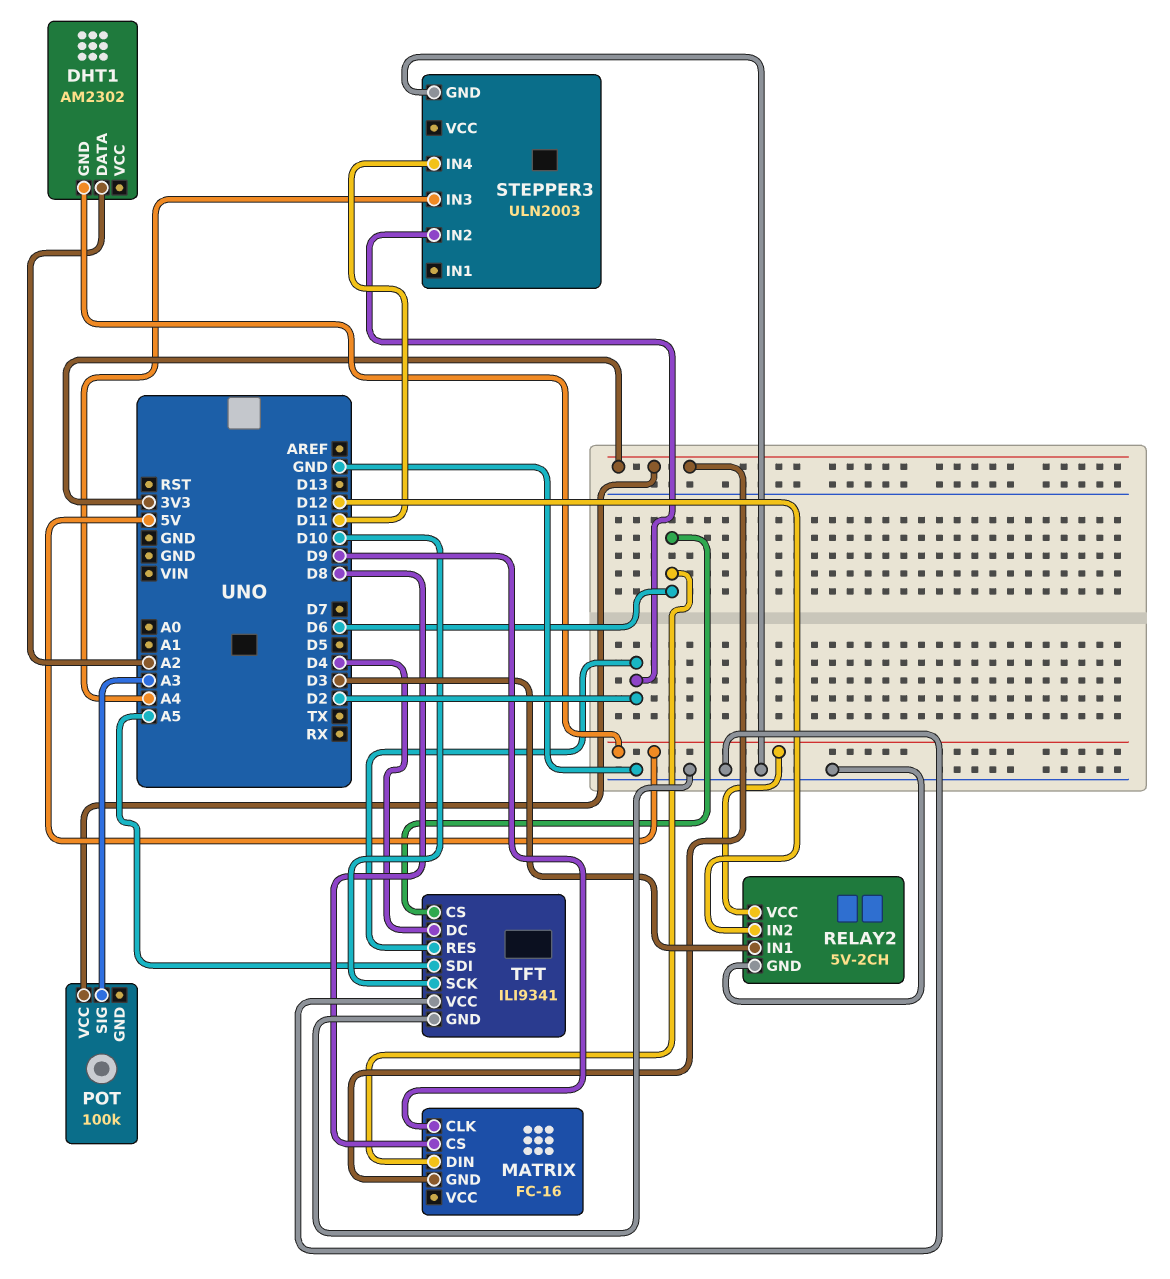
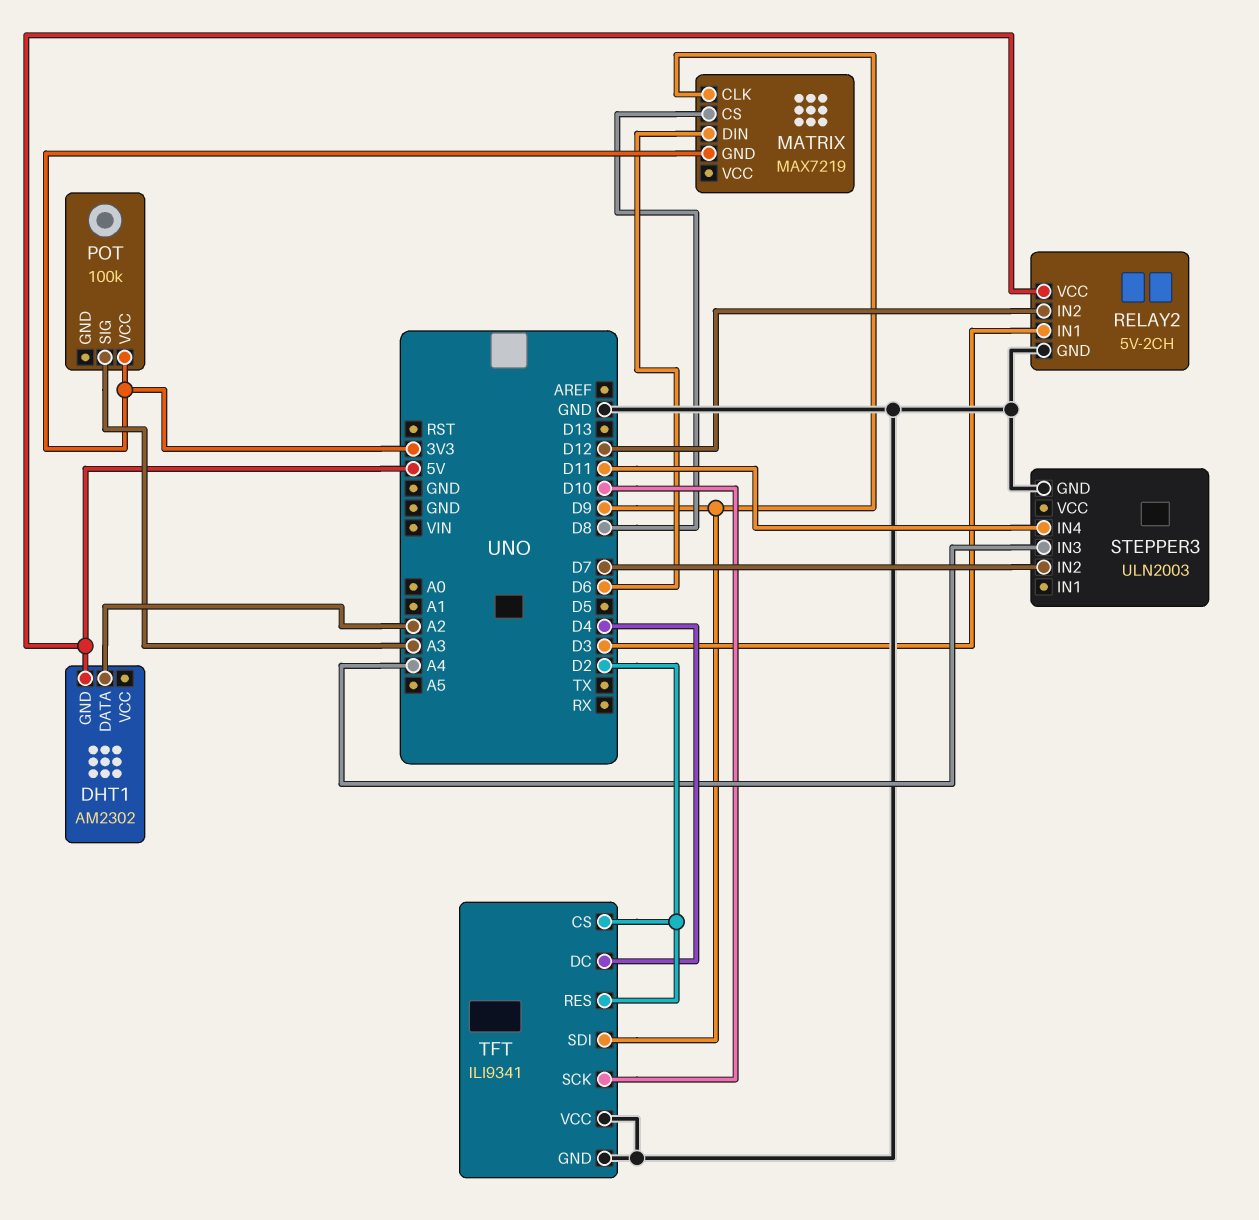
MATRIX: FC-16 -> MAX7219
STEPPER3 pin IN2: D2 -> D7
TFT pin CS: D6 -> D2
TFT pin SDI: A5 -> D9

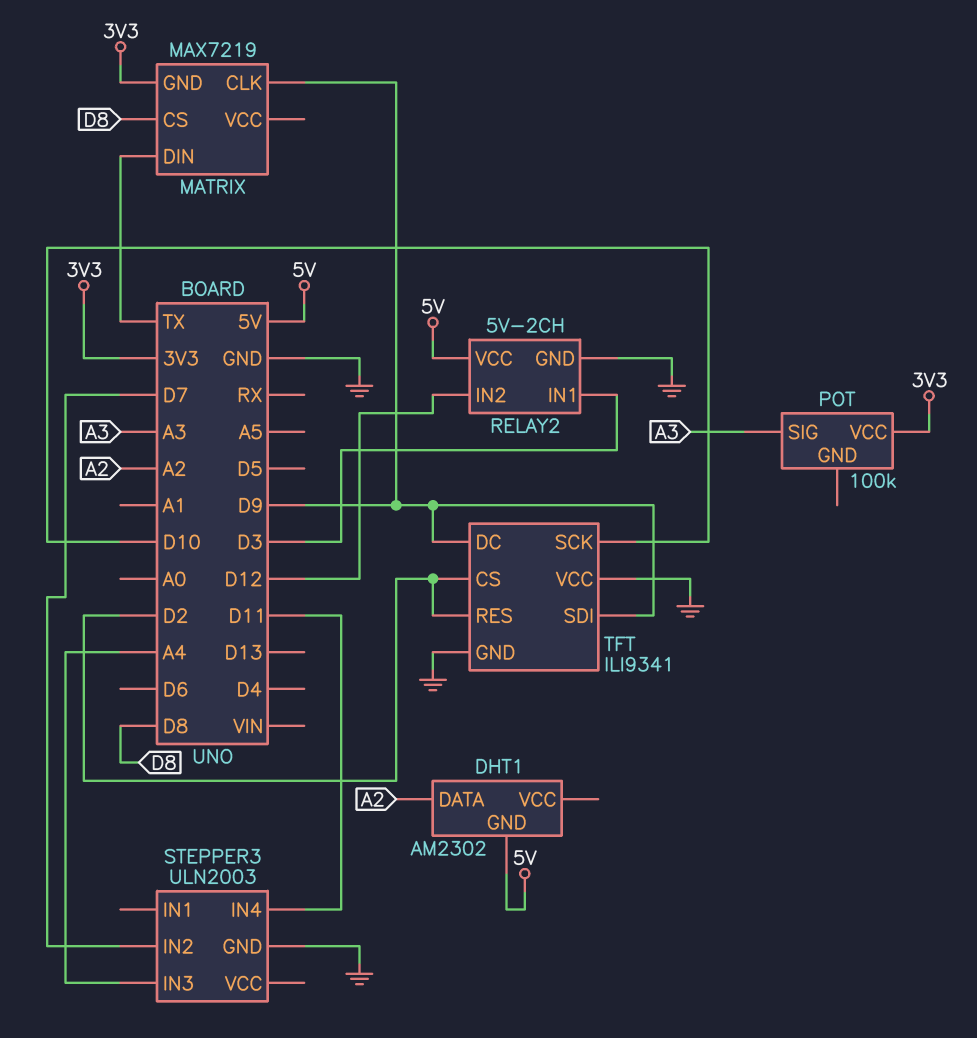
MATRIX pin DIN: D6 -> TX
TFT pin DC: D4 -> D9

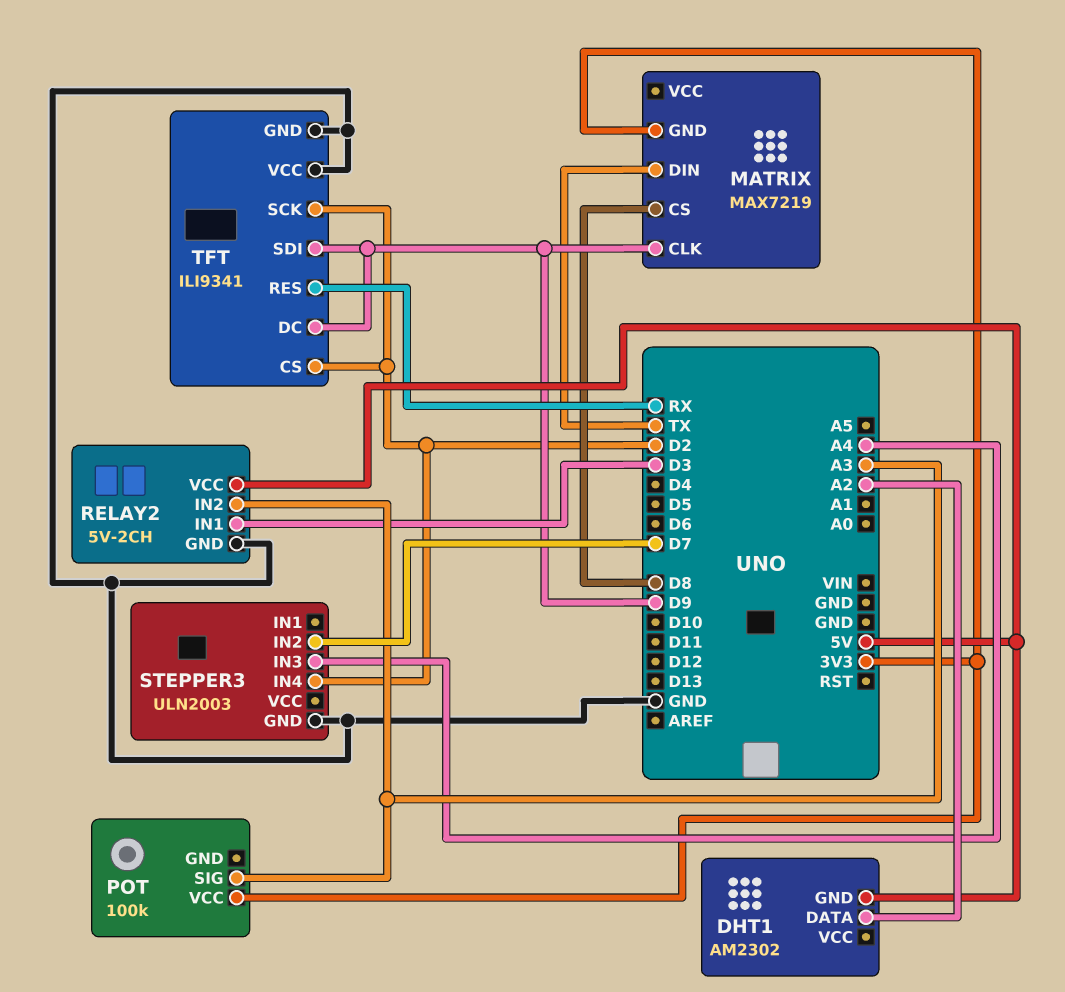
RELAY2 pin IN2: D12 -> A3
STEPPER3 pin IN4: D11 -> D2
TFT pin RES: D2 -> RX
TFT pin SCK: D10 -> D2

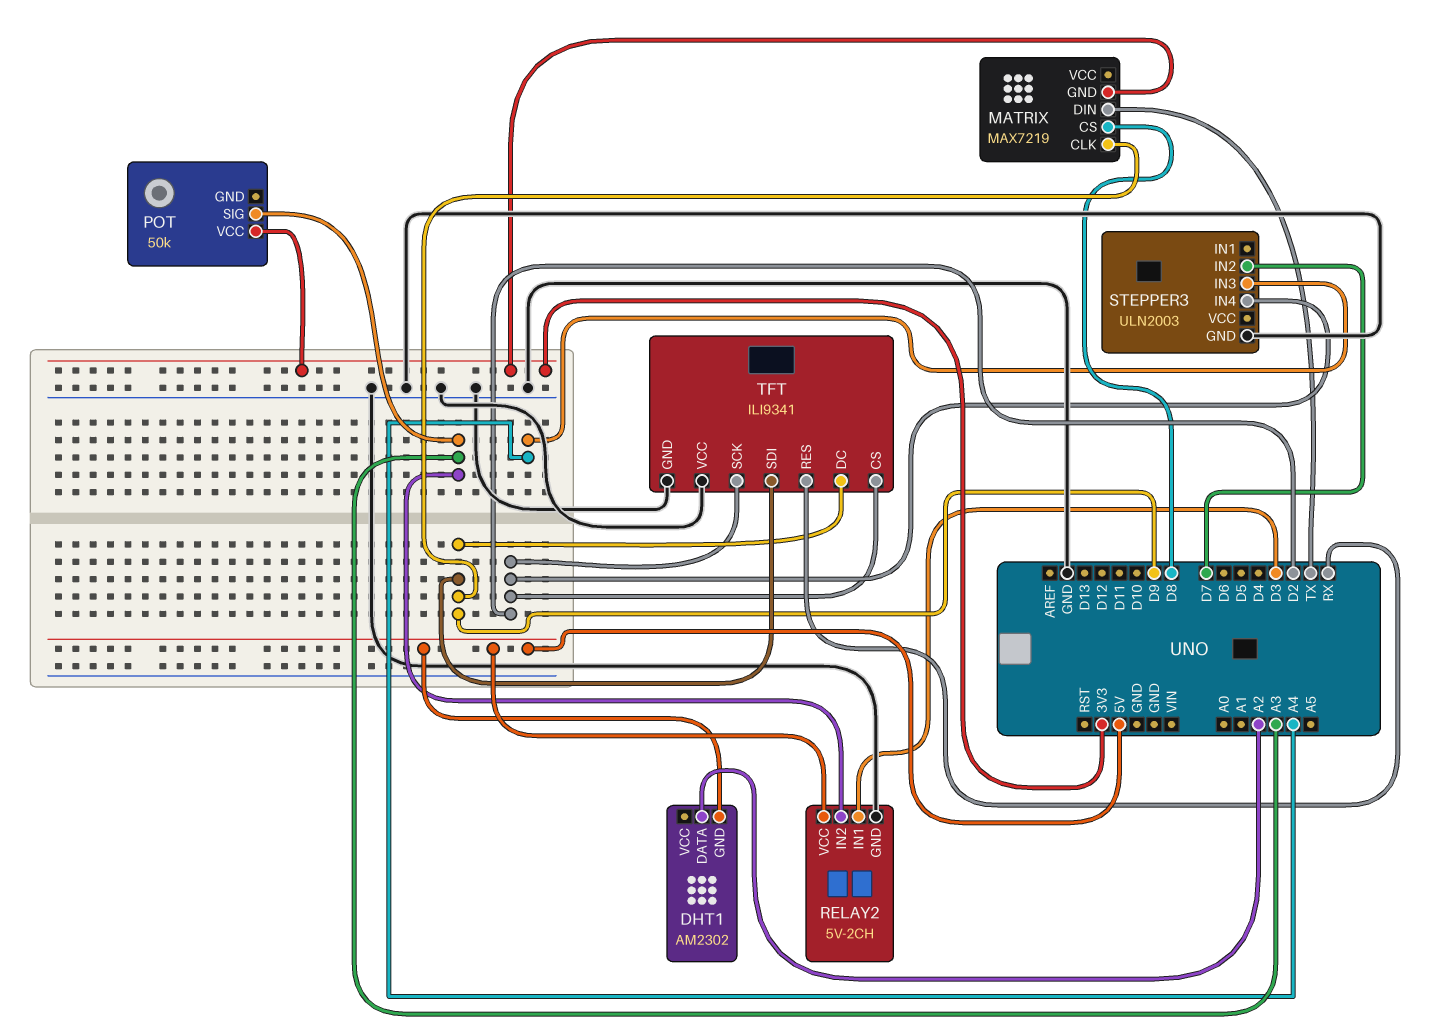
POT: 100k -> 50k

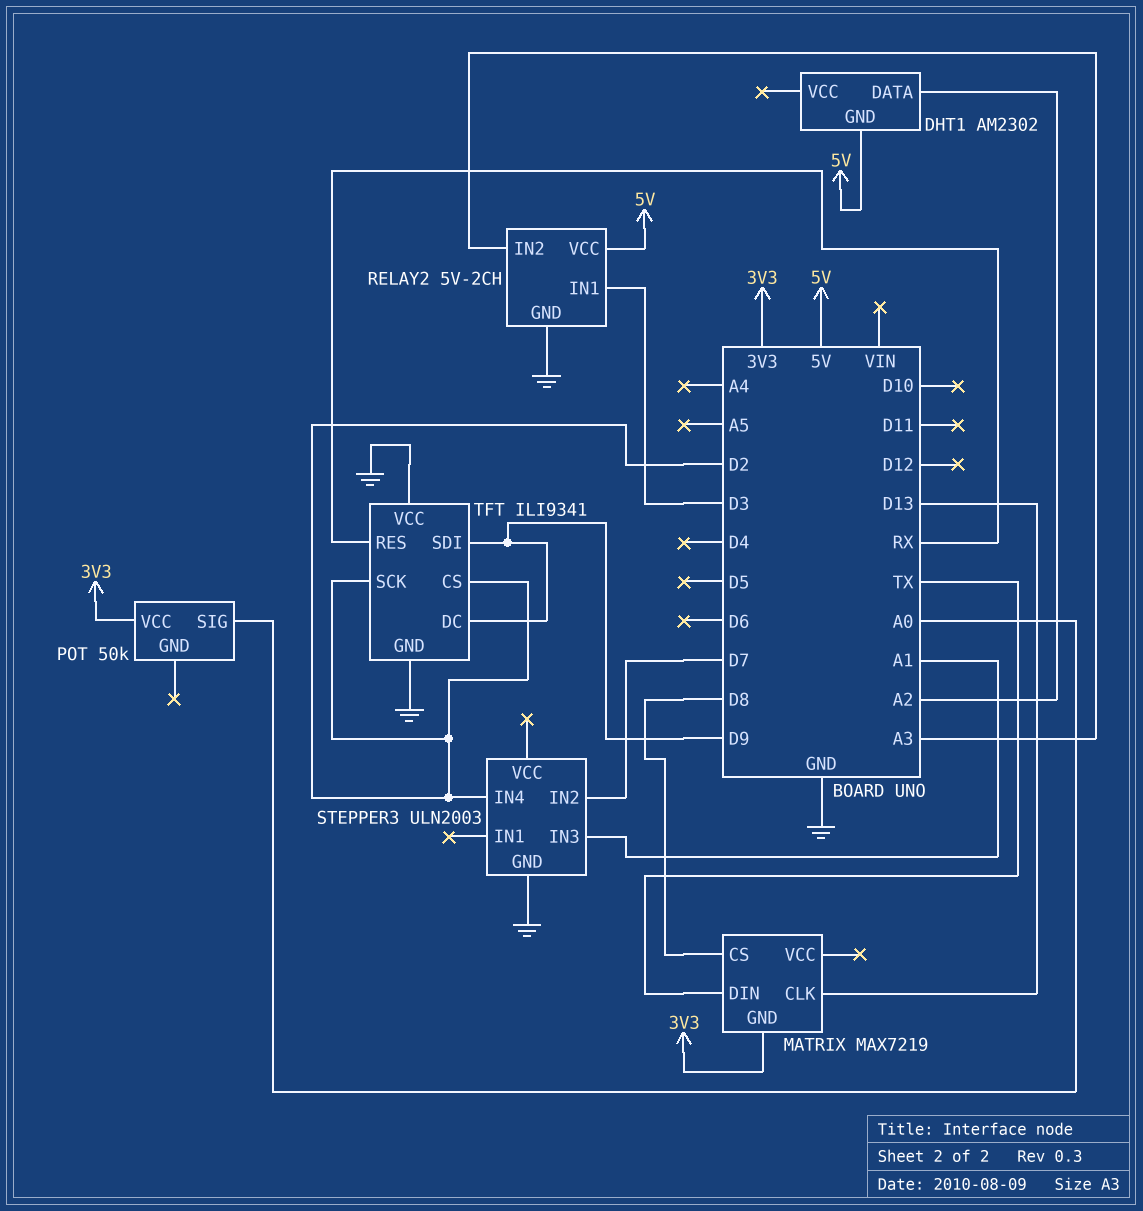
MATRIX pin CLK: D9 -> D13
POT pin SIG: A3 -> A0
STEPPER3 pin IN3: A4 -> A1

